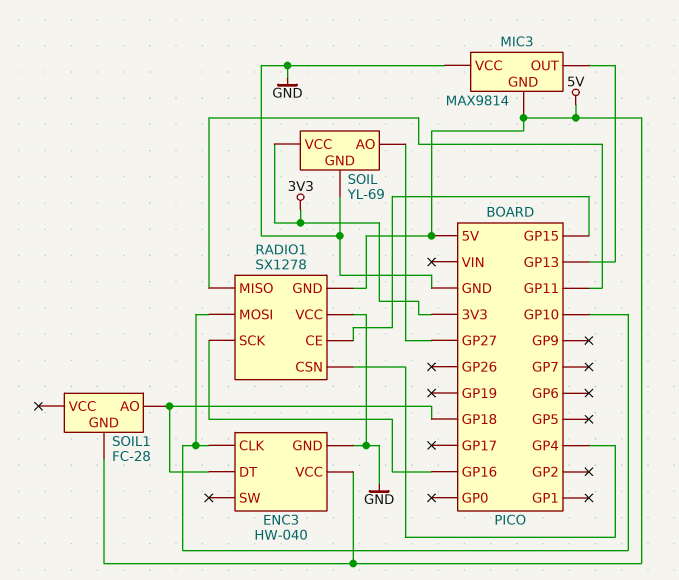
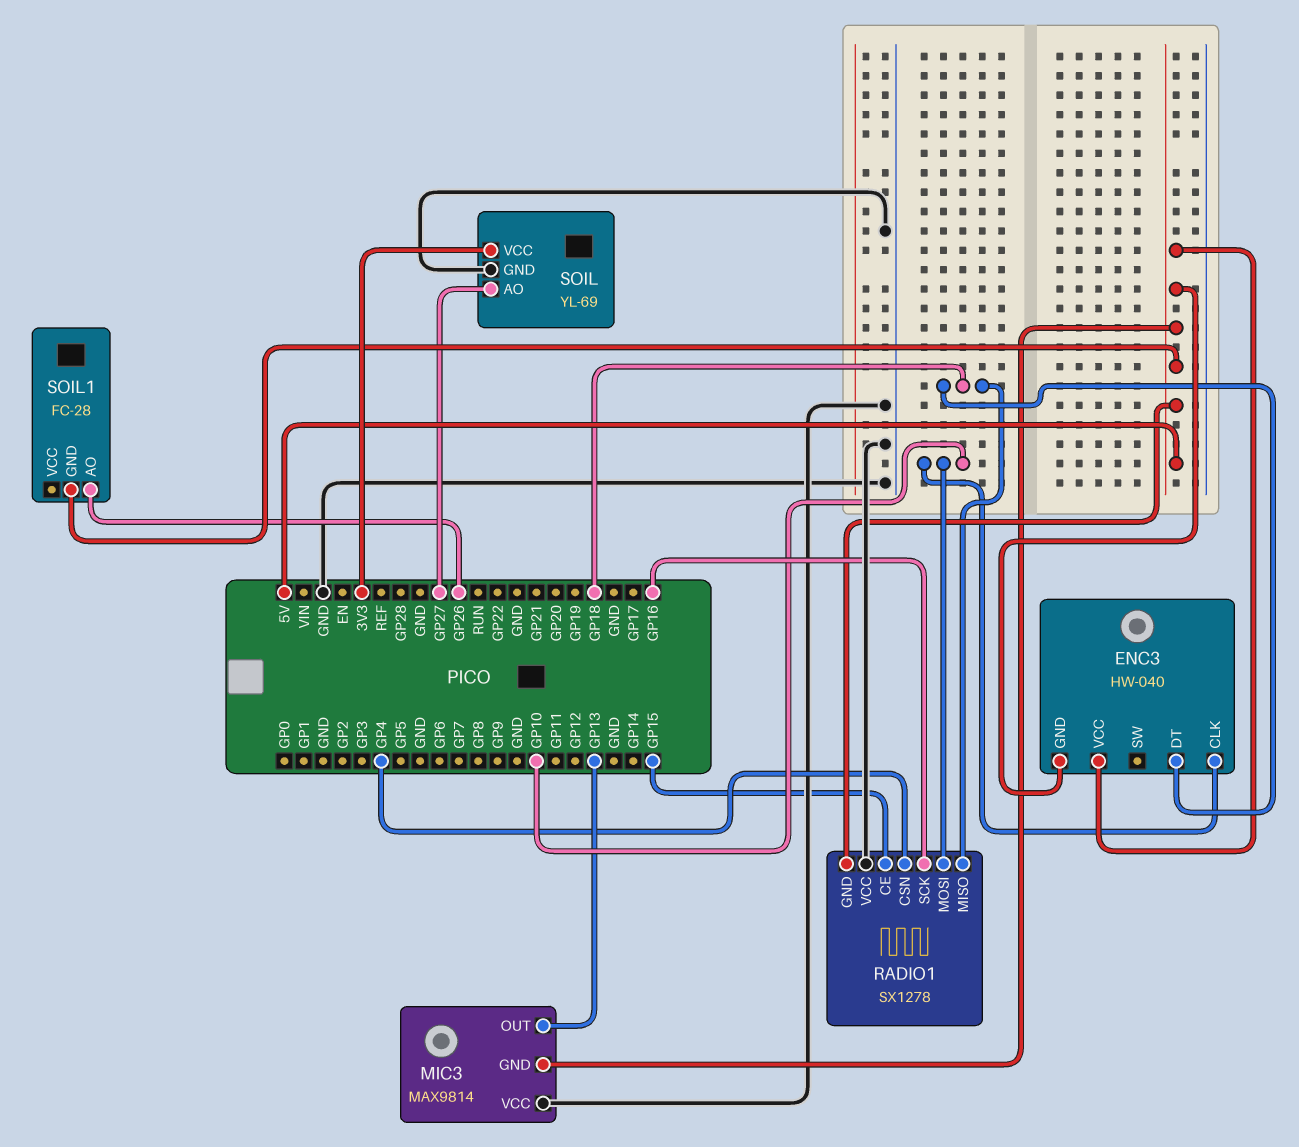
ENC3 pin GND: GND -> 5V
RADIO1 pin MISO: GP11 -> GP18
SOIL1 pin AO: GP18 -> GP26

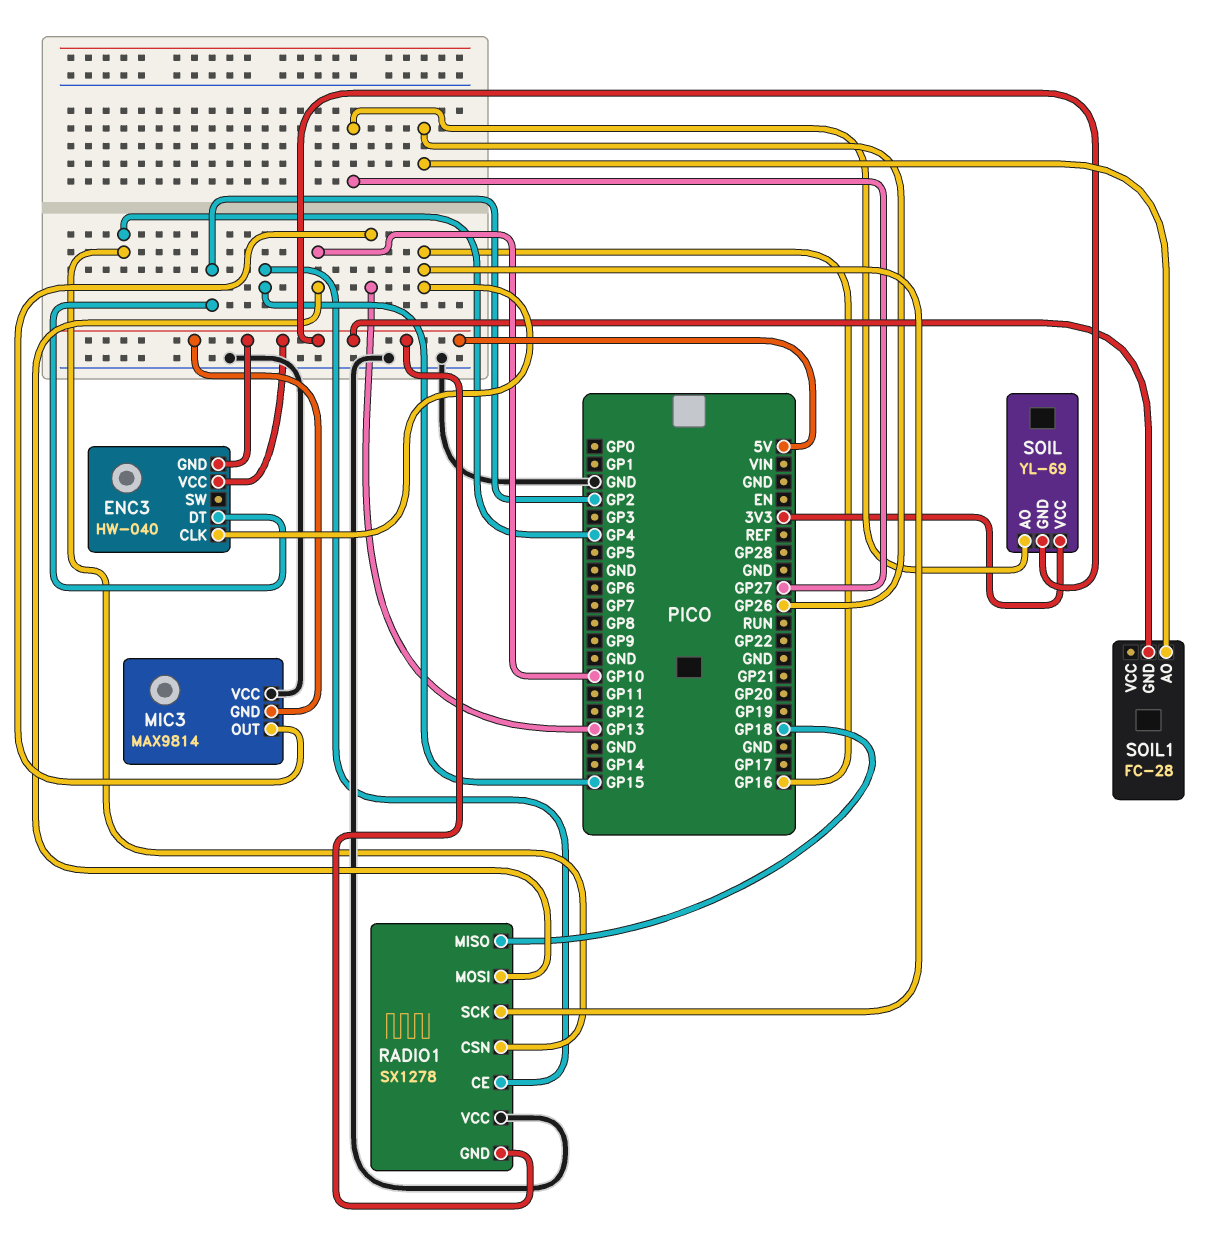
ENC3 pin CLK: GP10 -> GP16
ENC3 pin DT: GP18 -> GP2
SOIL pin GND: GND -> 5V

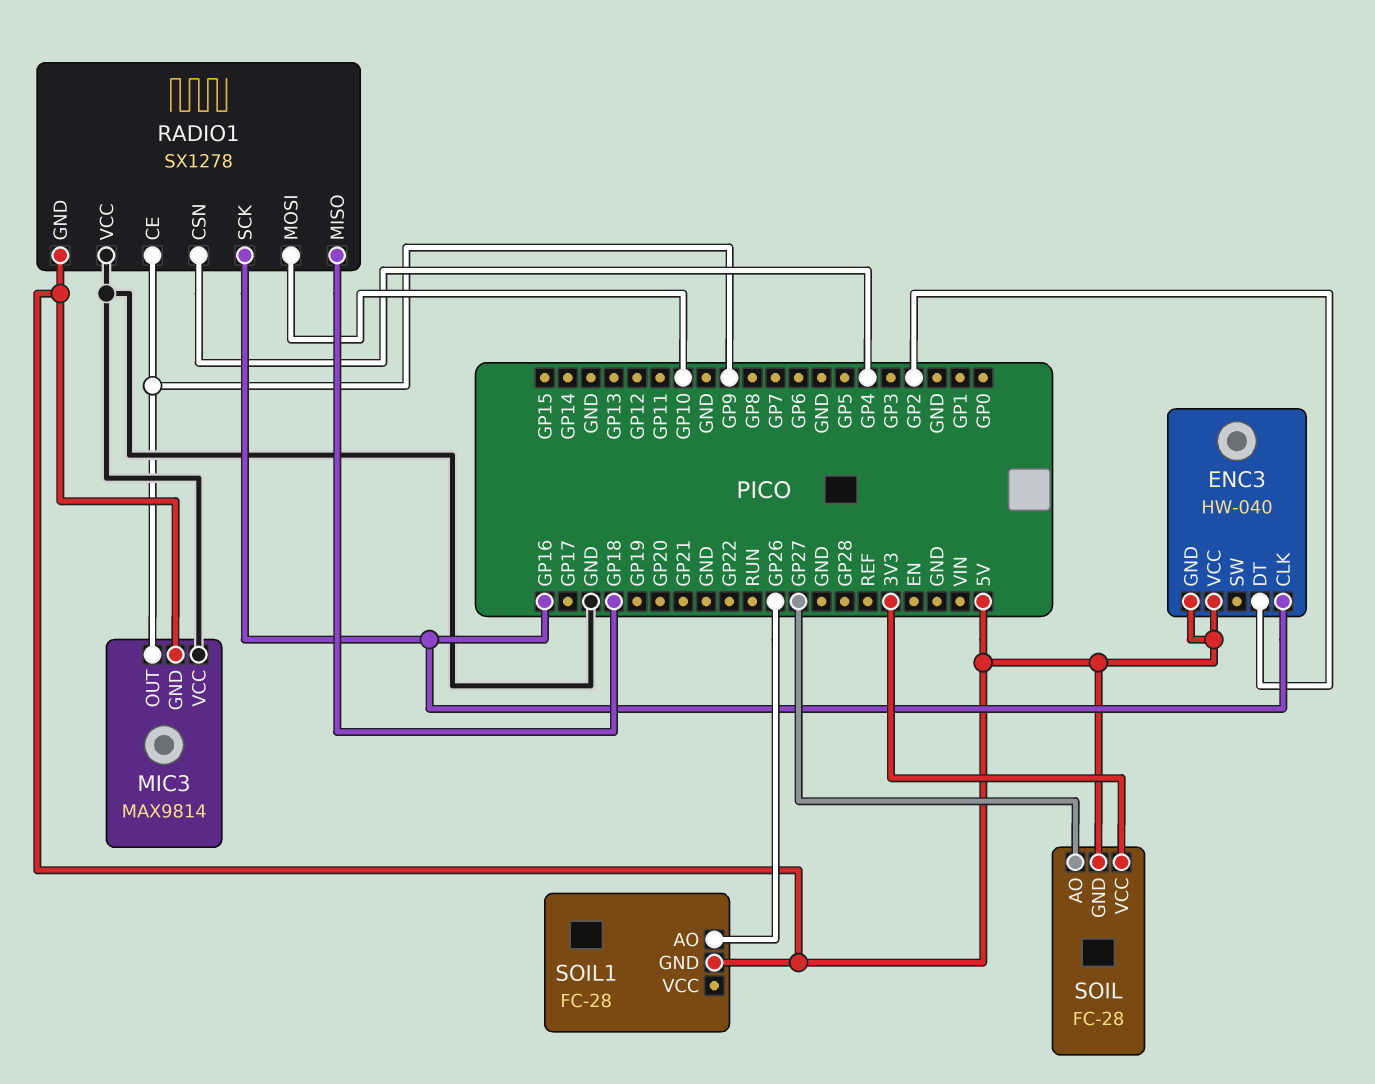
MIC3 pin OUT: GP13 -> GP9
RADIO1 pin CE: GP15 -> GP9
SOIL: YL-69 -> FC-28

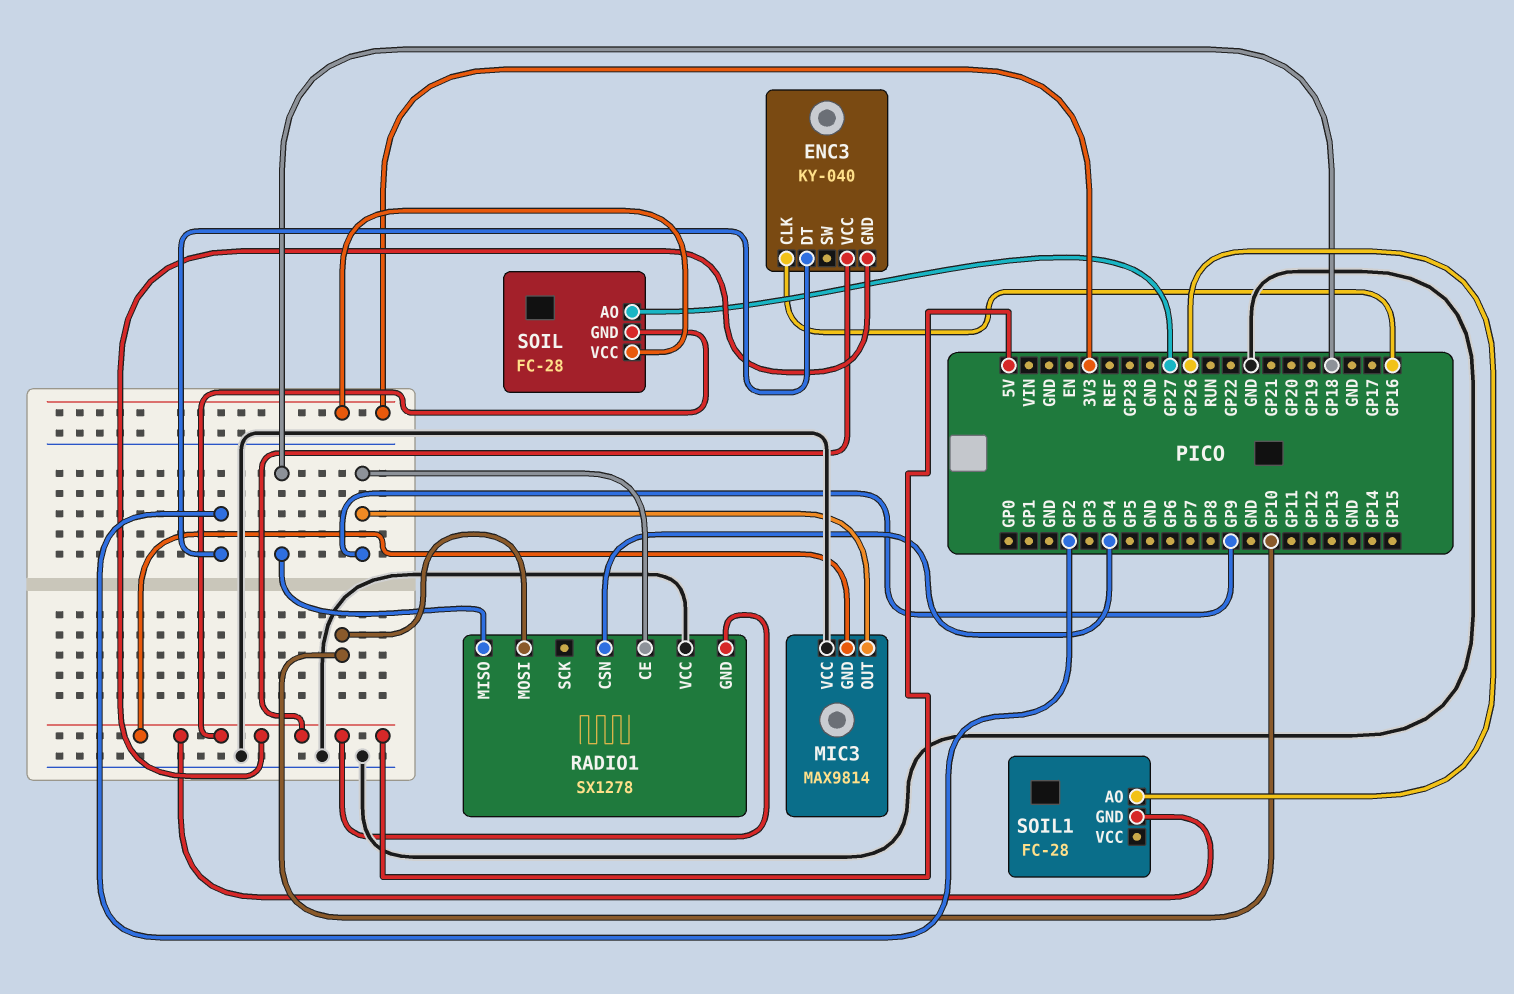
ENC3: HW-040 -> KY-040
RADIO1 pin SCK: GP16 -> none

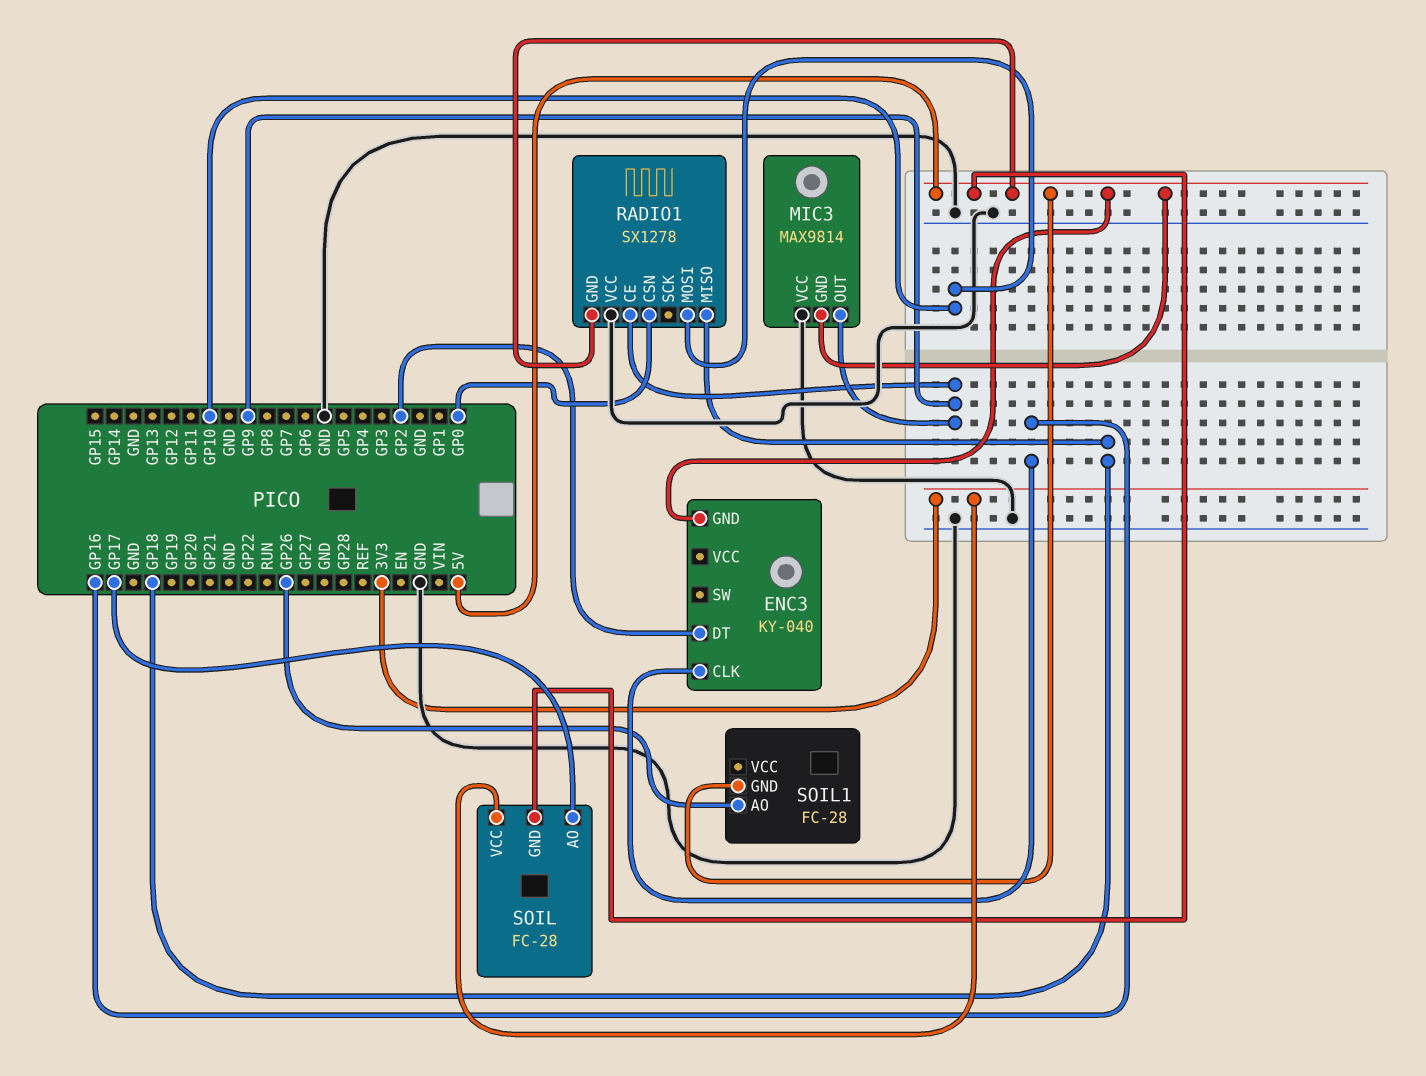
ENC3 pin VCC: 5V -> none
RADIO1 pin CSN: GP4 -> GP0
SOIL pin AO: GP27 -> GP17

